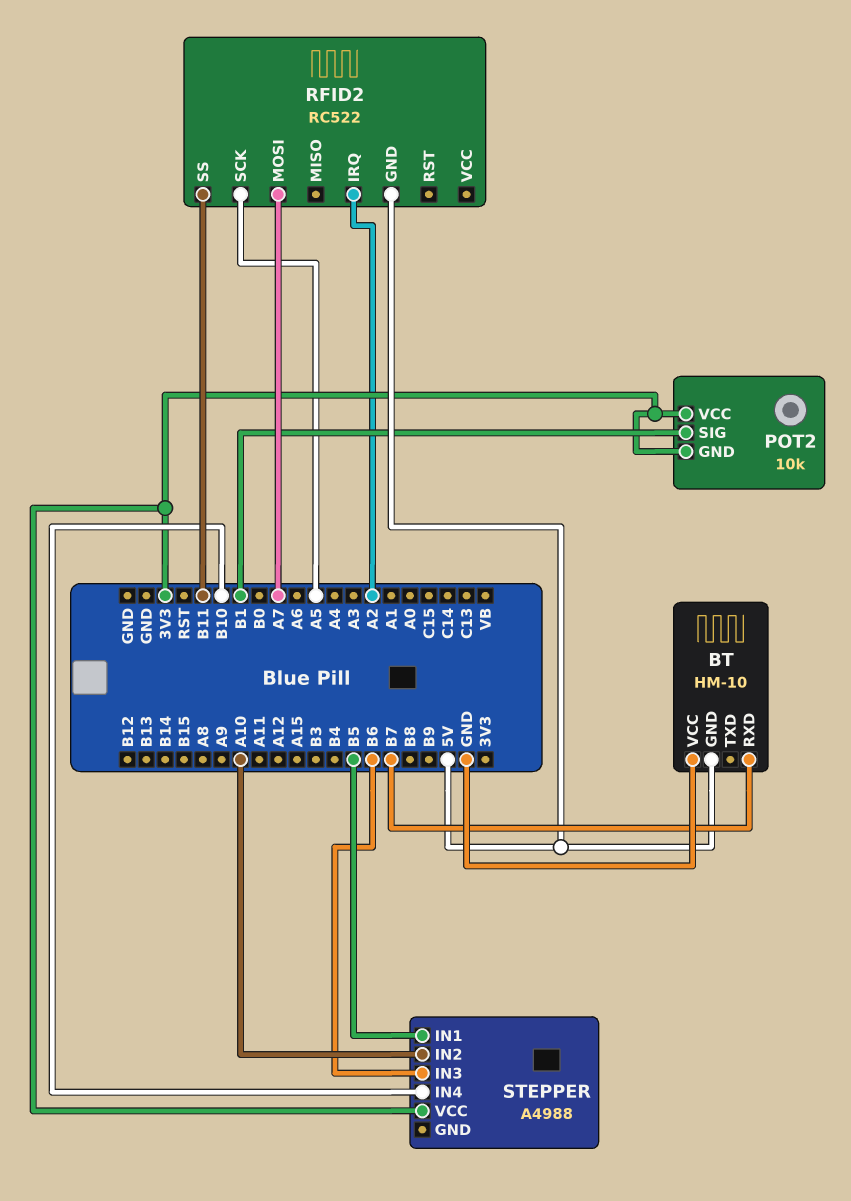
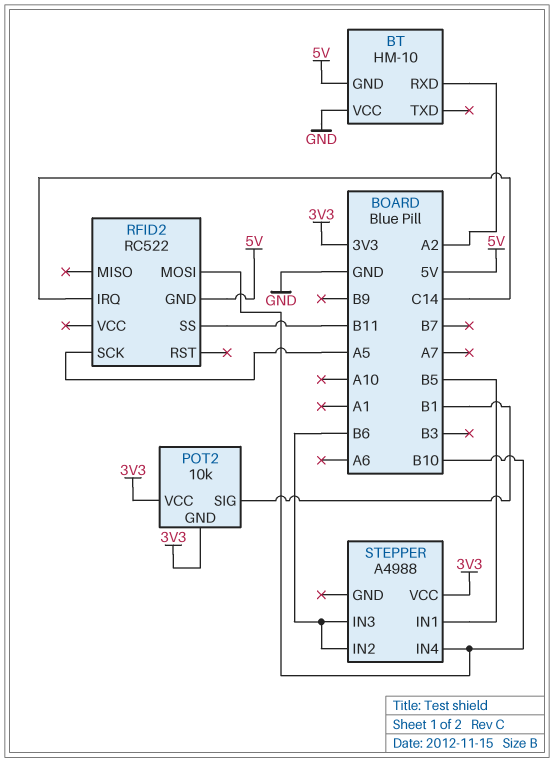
BT pin RXD: B7 -> A2
RFID2 pin IRQ: A2 -> C14
RFID2 pin MOSI: A7 -> B10
STEPPER pin IN2: A10 -> B6

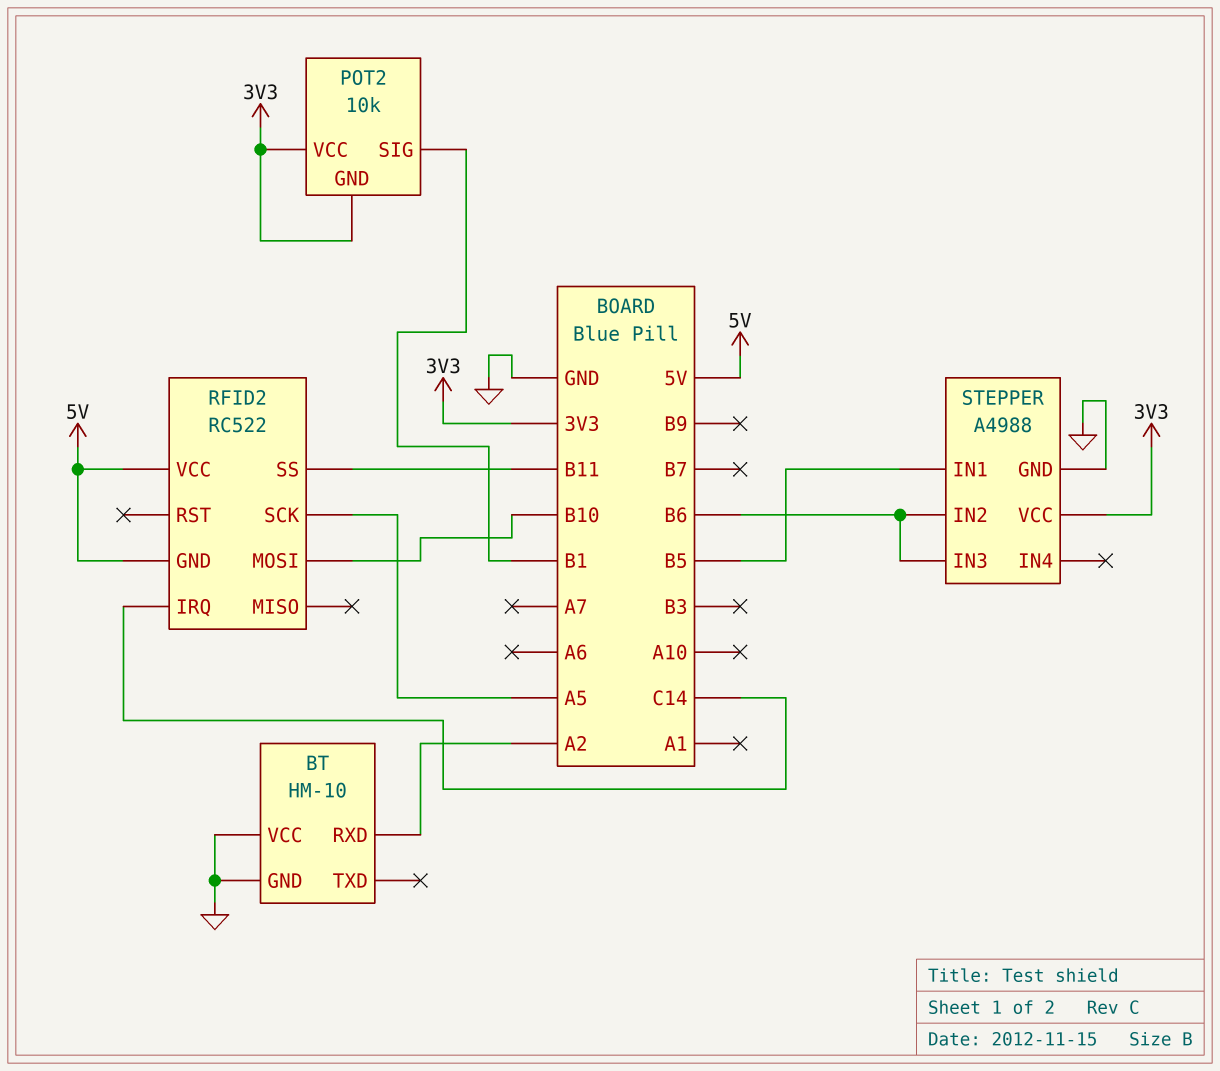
BT pin GND: 5V -> GND
RFID2 pin VCC: none -> 5V
STEPPER pin GND: none -> GND
STEPPER pin IN4: B10 -> none

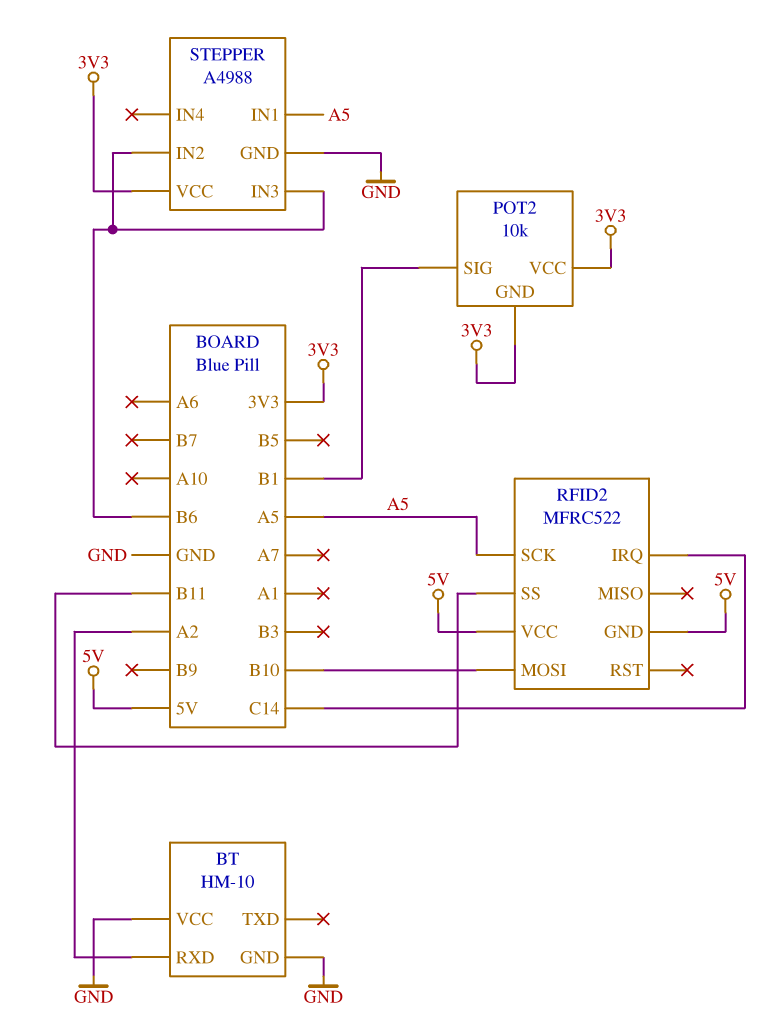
RFID2: RC522 -> MFRC522
STEPPER pin IN1: B5 -> A5

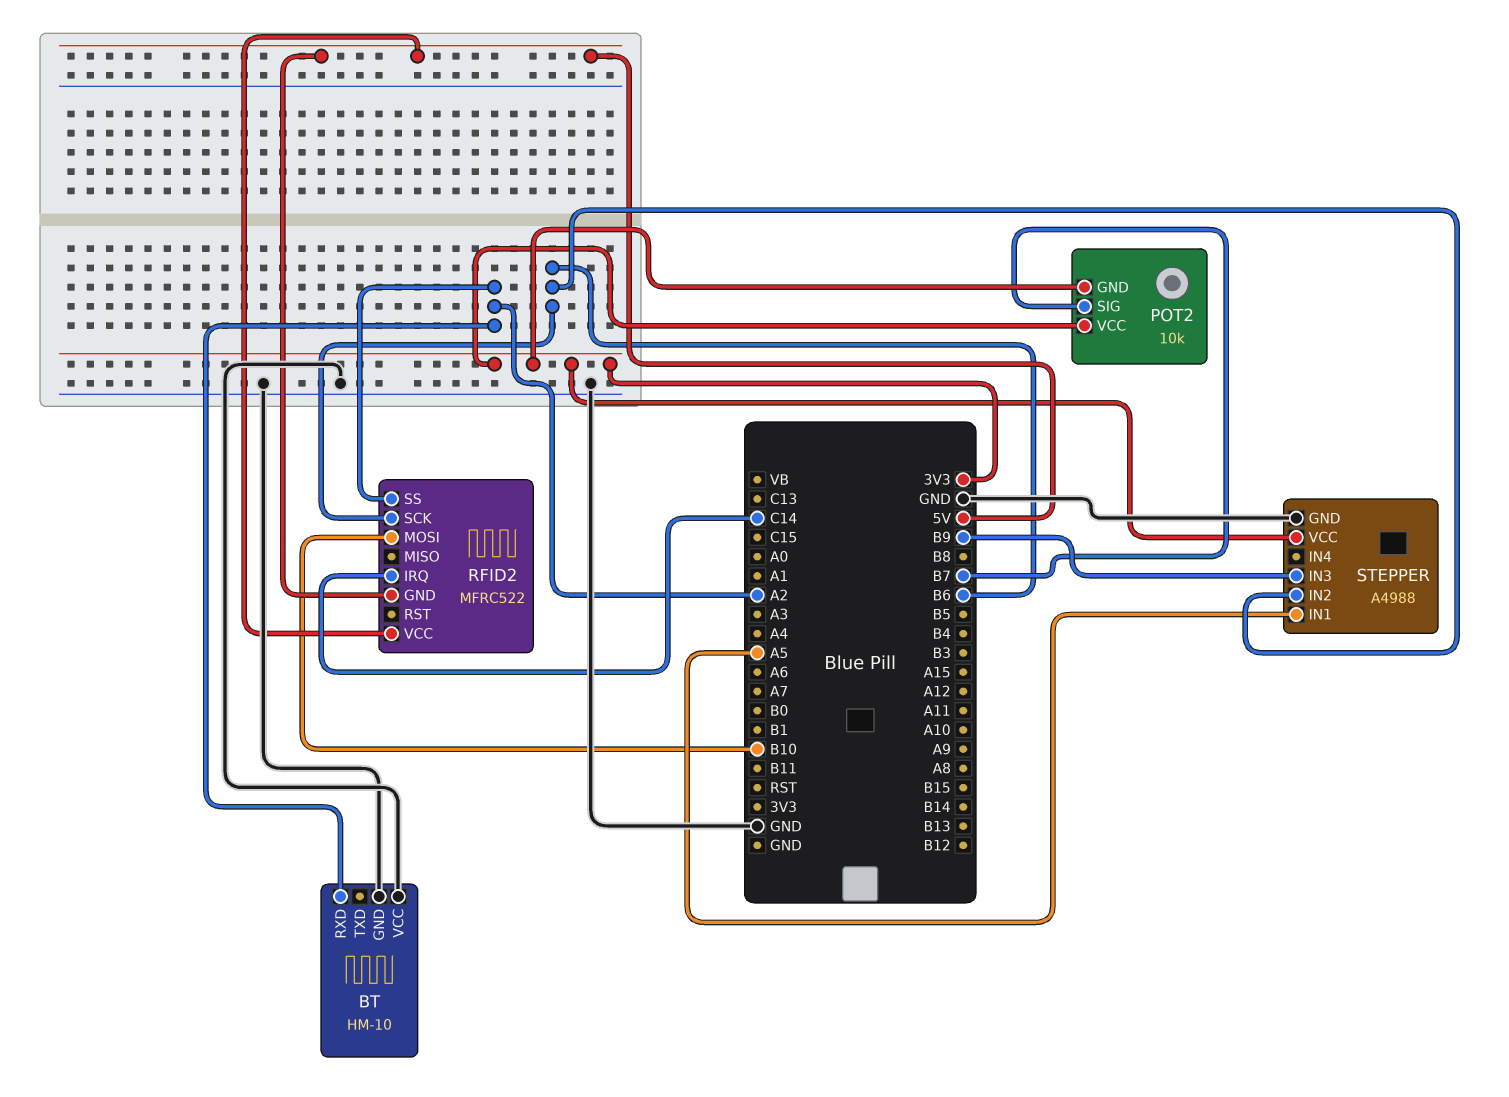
POT2 pin SIG: B1 -> B7
RFID2 pin SCK: A5 -> B6
RFID2 pin SS: B11 -> A2
STEPPER pin IN3: B6 -> B9

